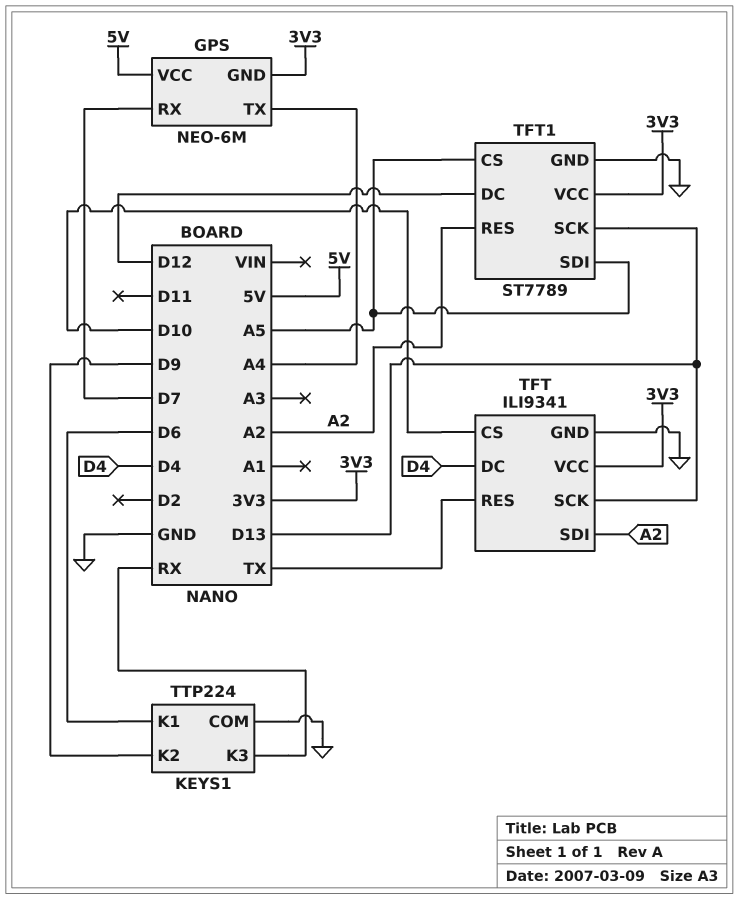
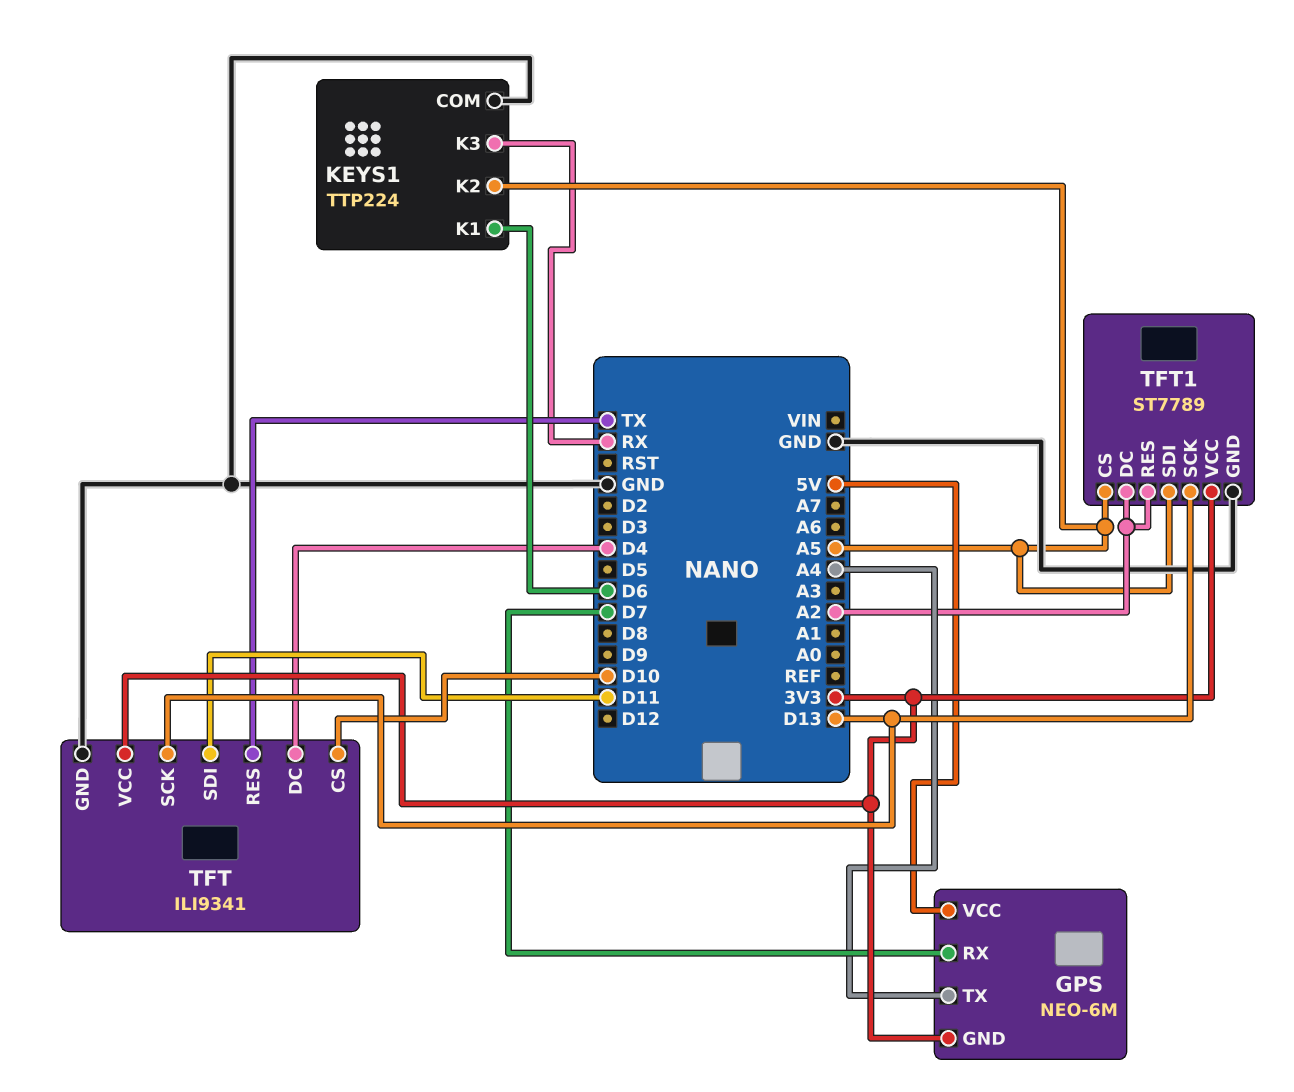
KEYS1 pin K2: D9 -> A5
TFT pin SDI: A2 -> D11
TFT1 pin DC: D12 -> A2

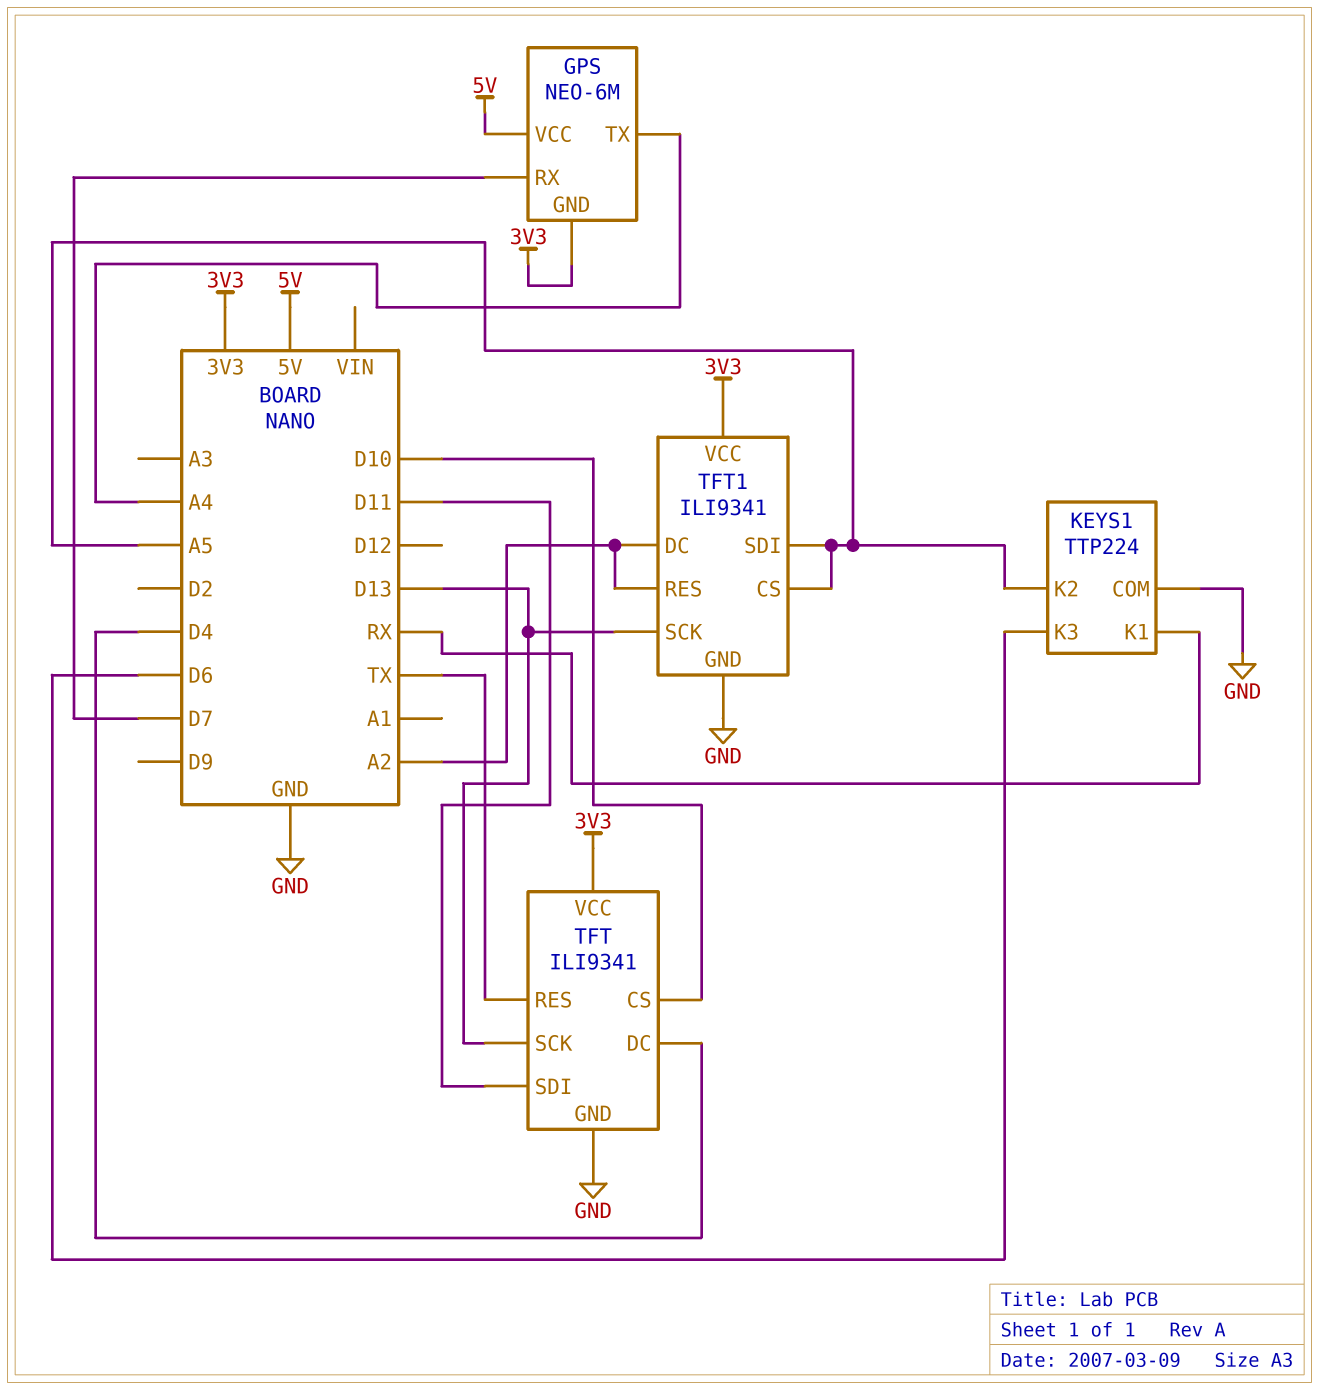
KEYS1 pin K1: D6 -> RX
KEYS1 pin K3: RX -> D6
TFT1: ST7789 -> ILI9341

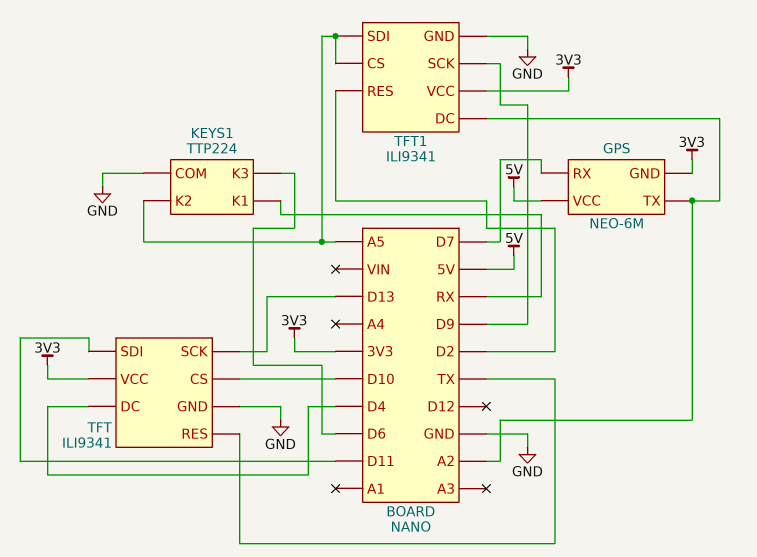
GPS pin TX: A4 -> A2
TFT1 pin RES: A2 -> D2
TFT1 pin SCK: D13 -> D9

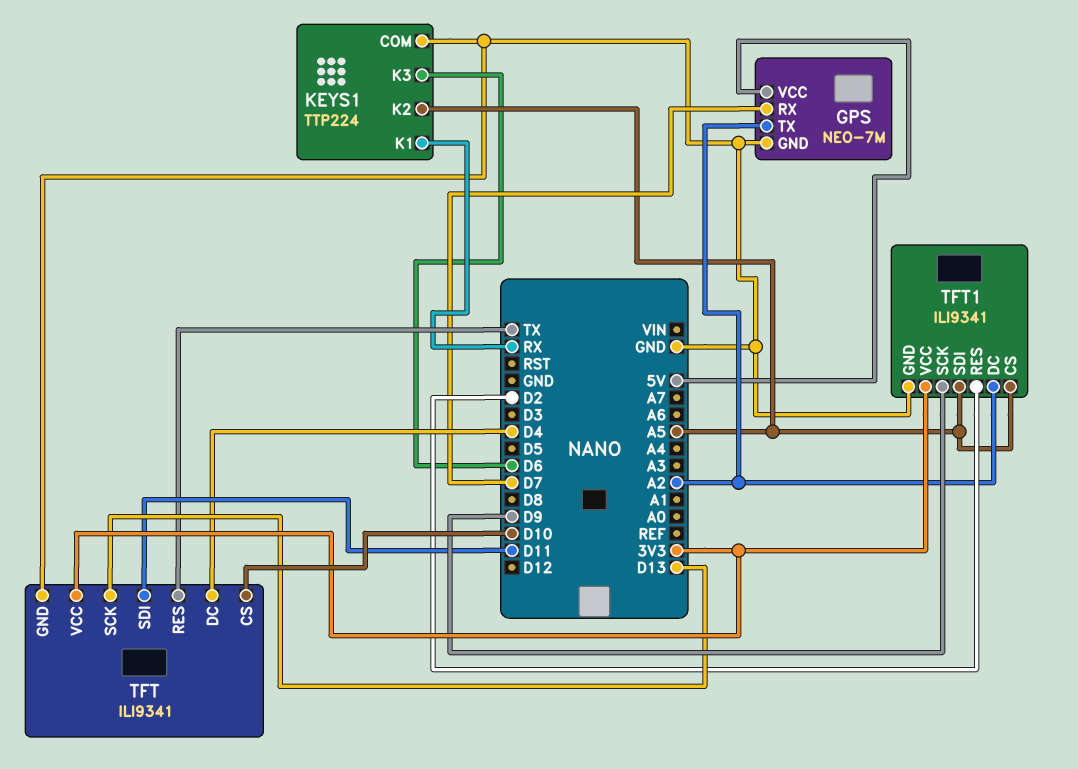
GPS: NEO-6M -> NEO-7M
GPS pin GND: 3V3 -> GND

